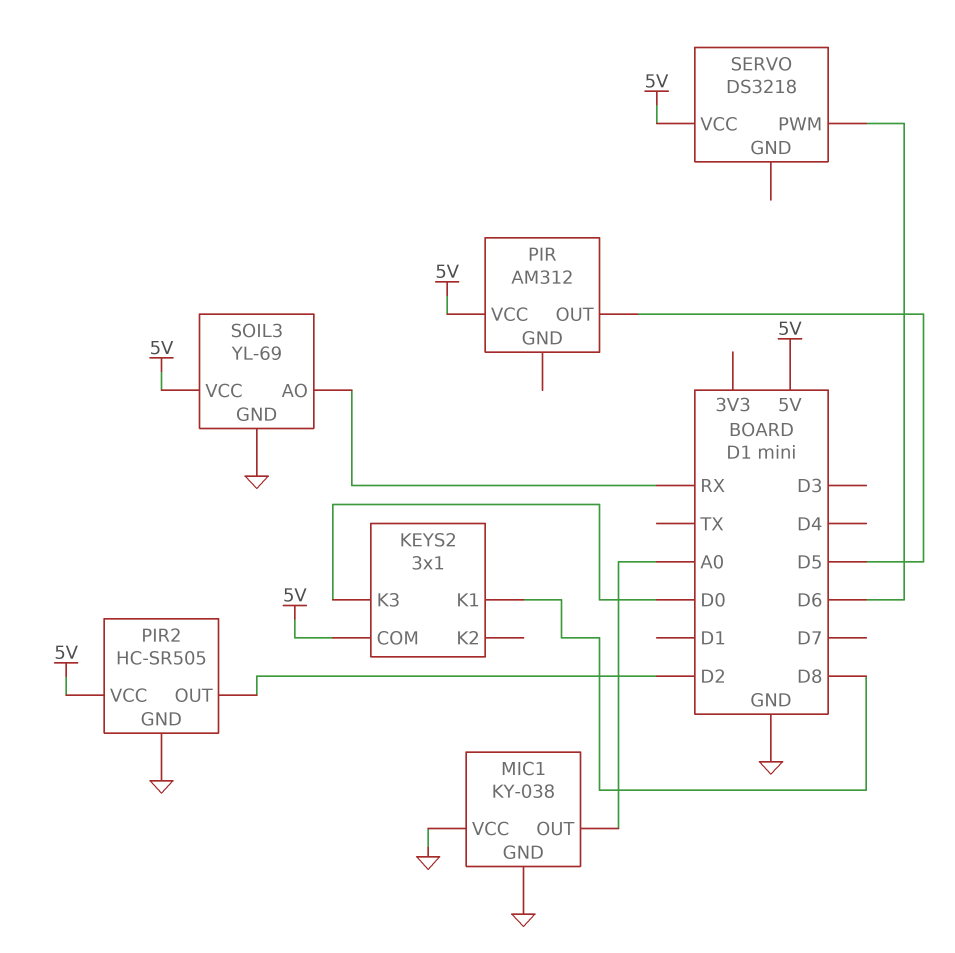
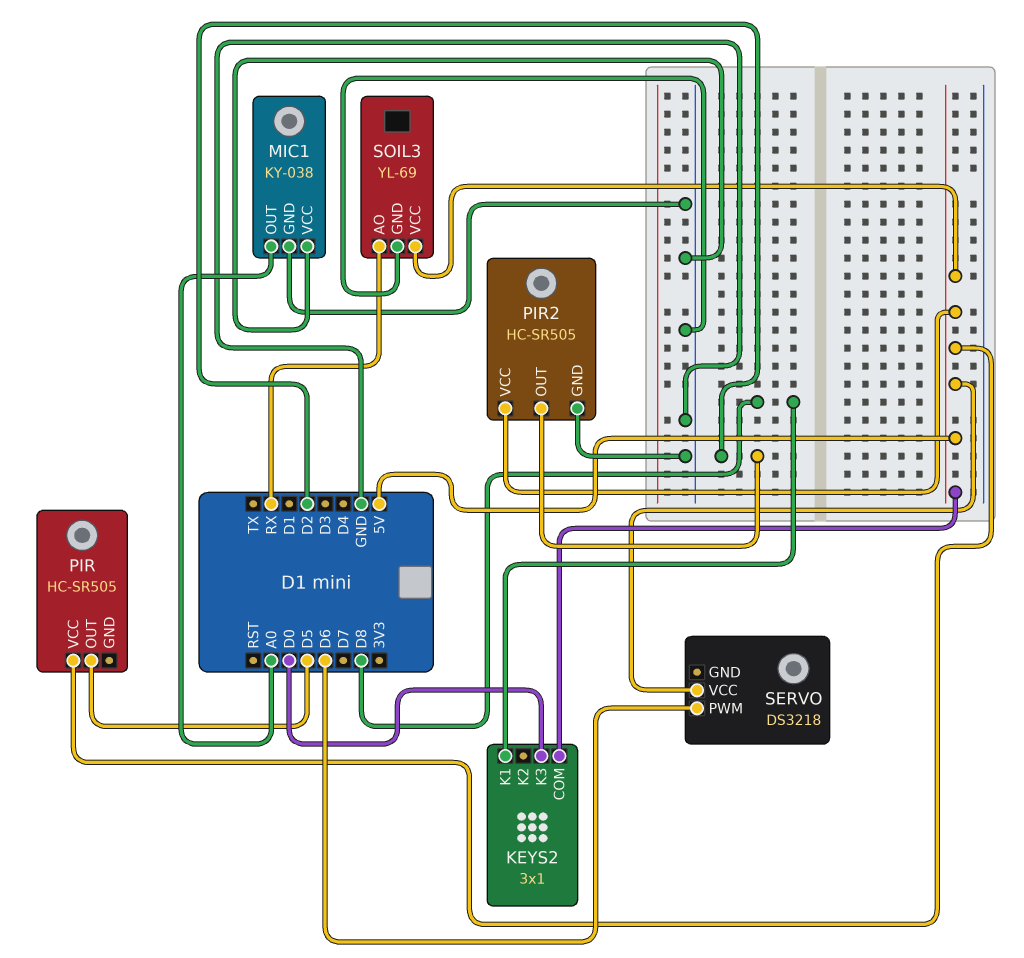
PIR: AM312 -> HC-SR505

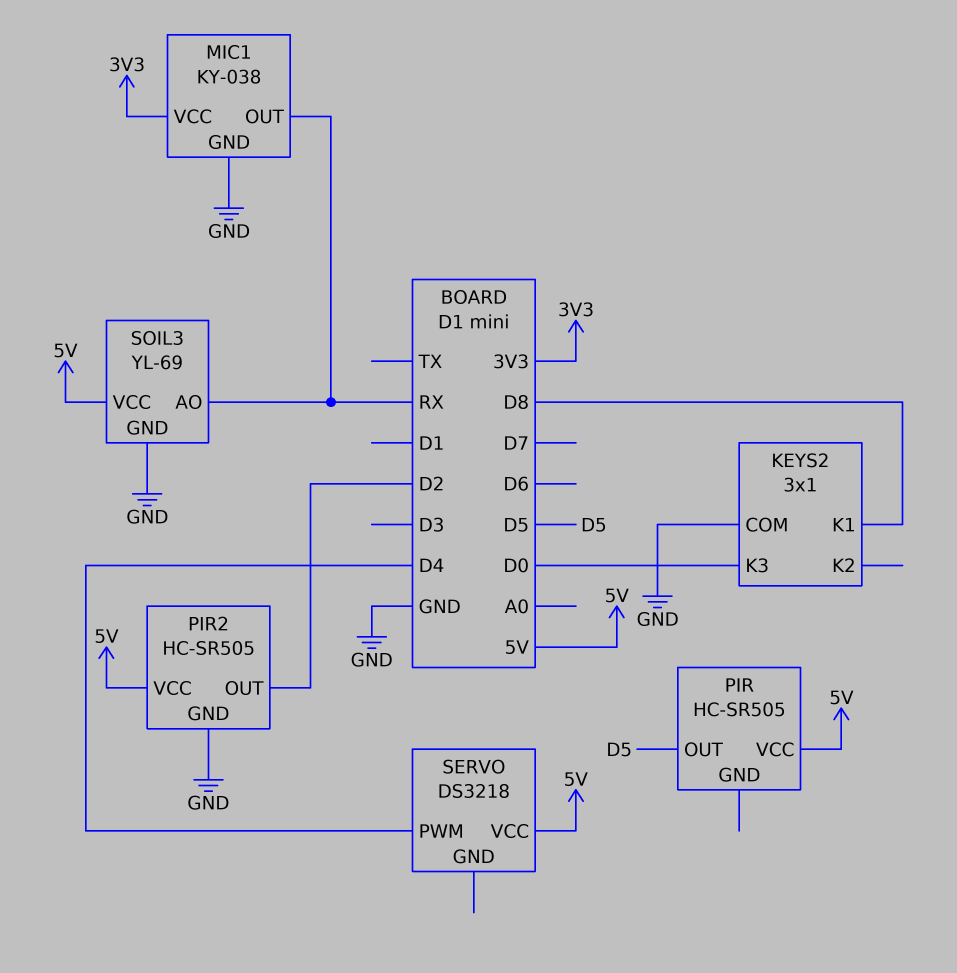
KEYS2 pin COM: 5V -> GND
MIC1 pin OUT: A0 -> RX
MIC1 pin VCC: GND -> 3V3
SERVO pin PWM: D6 -> D4

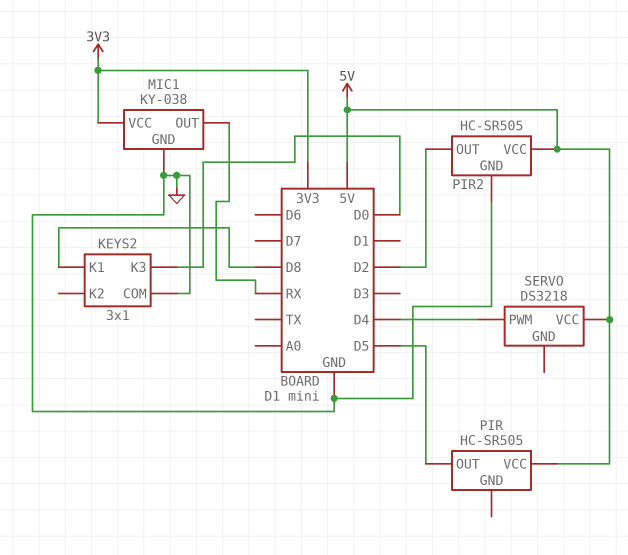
SOIL3: YL-69 -> none
SOIL3 pin AO: RX -> none
SOIL3 pin GND: GND -> none
SOIL3 pin VCC: 5V -> none

